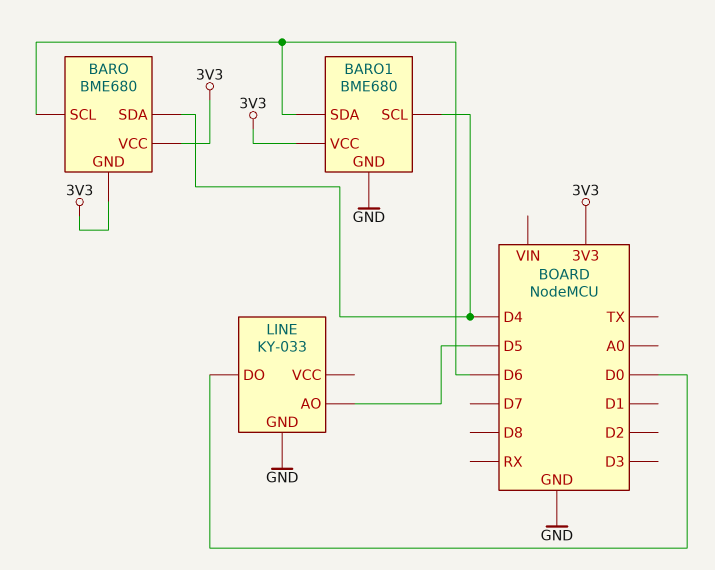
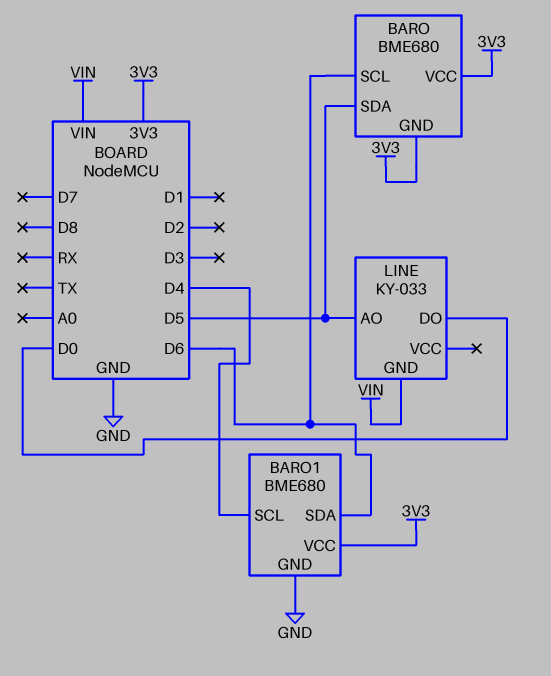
BARO pin SDA: D4 -> D5
LINE pin GND: GND -> VIN

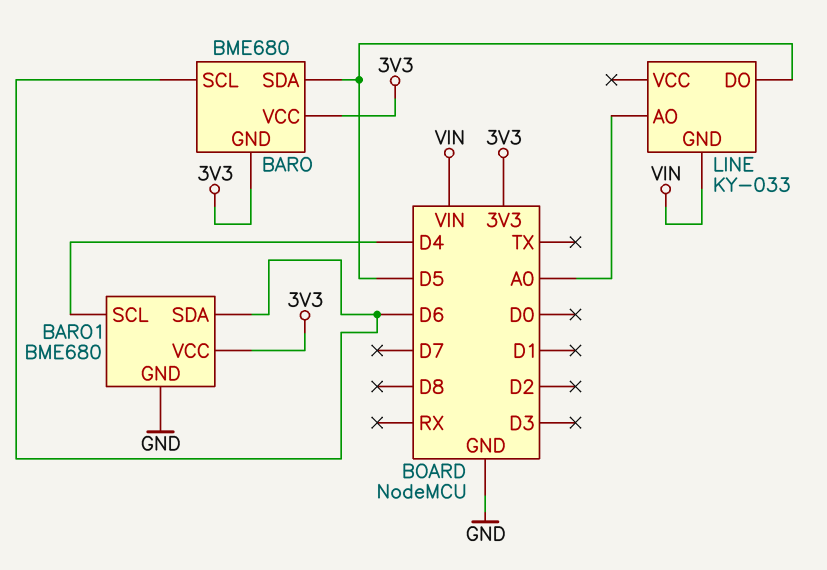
LINE pin AO: D5 -> A0
LINE pin DO: D0 -> D5

